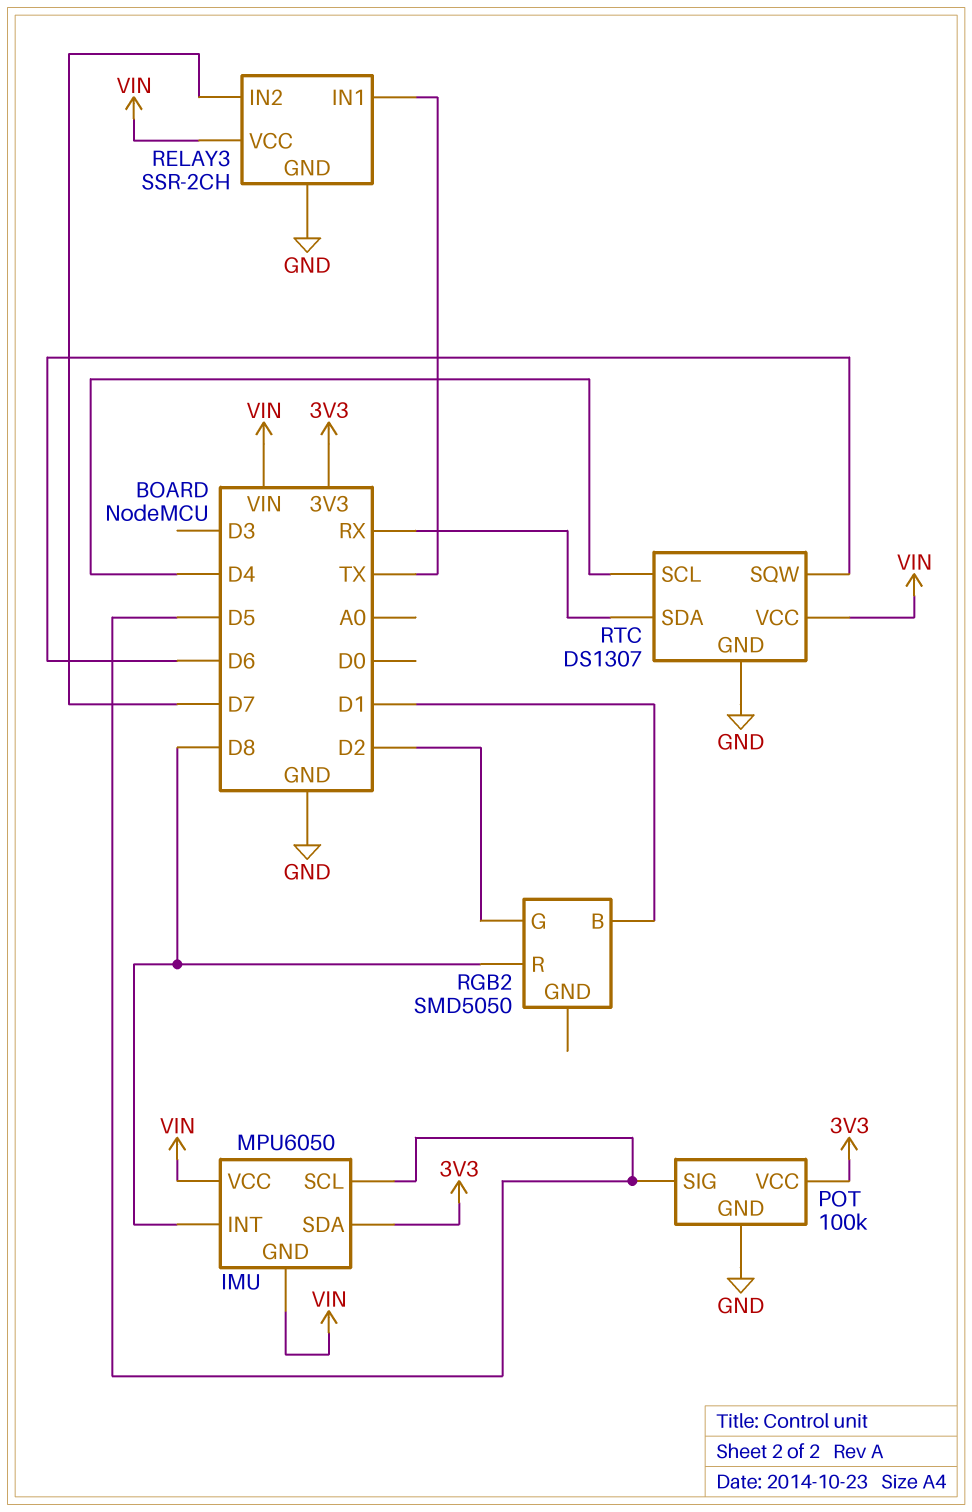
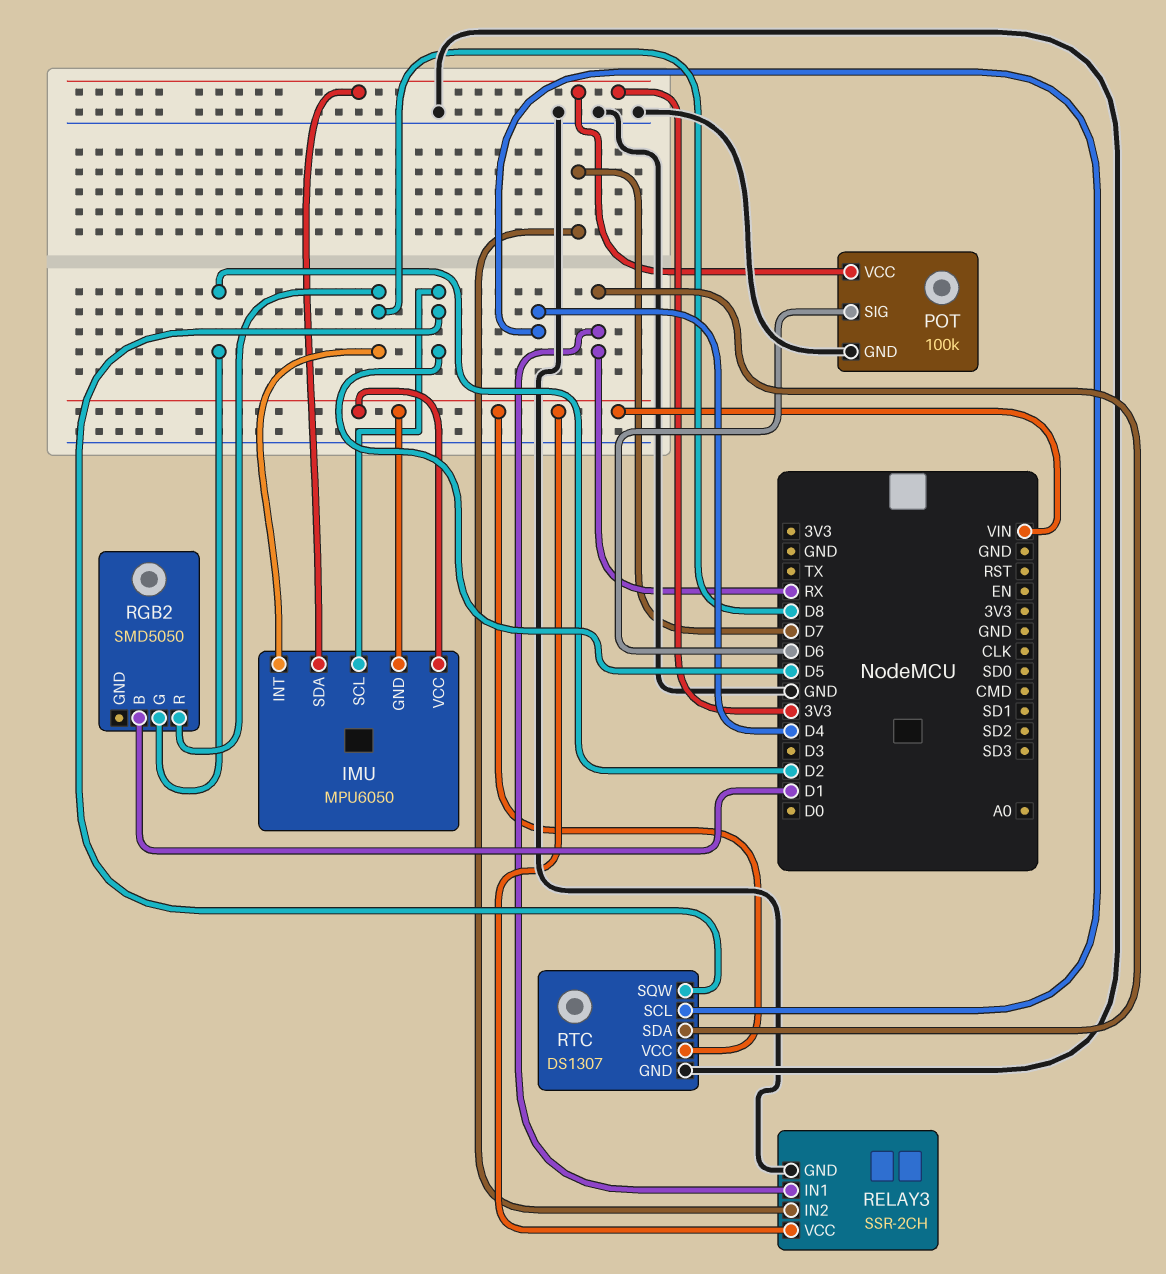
POT pin SIG: D5 -> D6
RELAY3 pin IN1: TX -> RX
RTC pin SQW: D6 -> D5

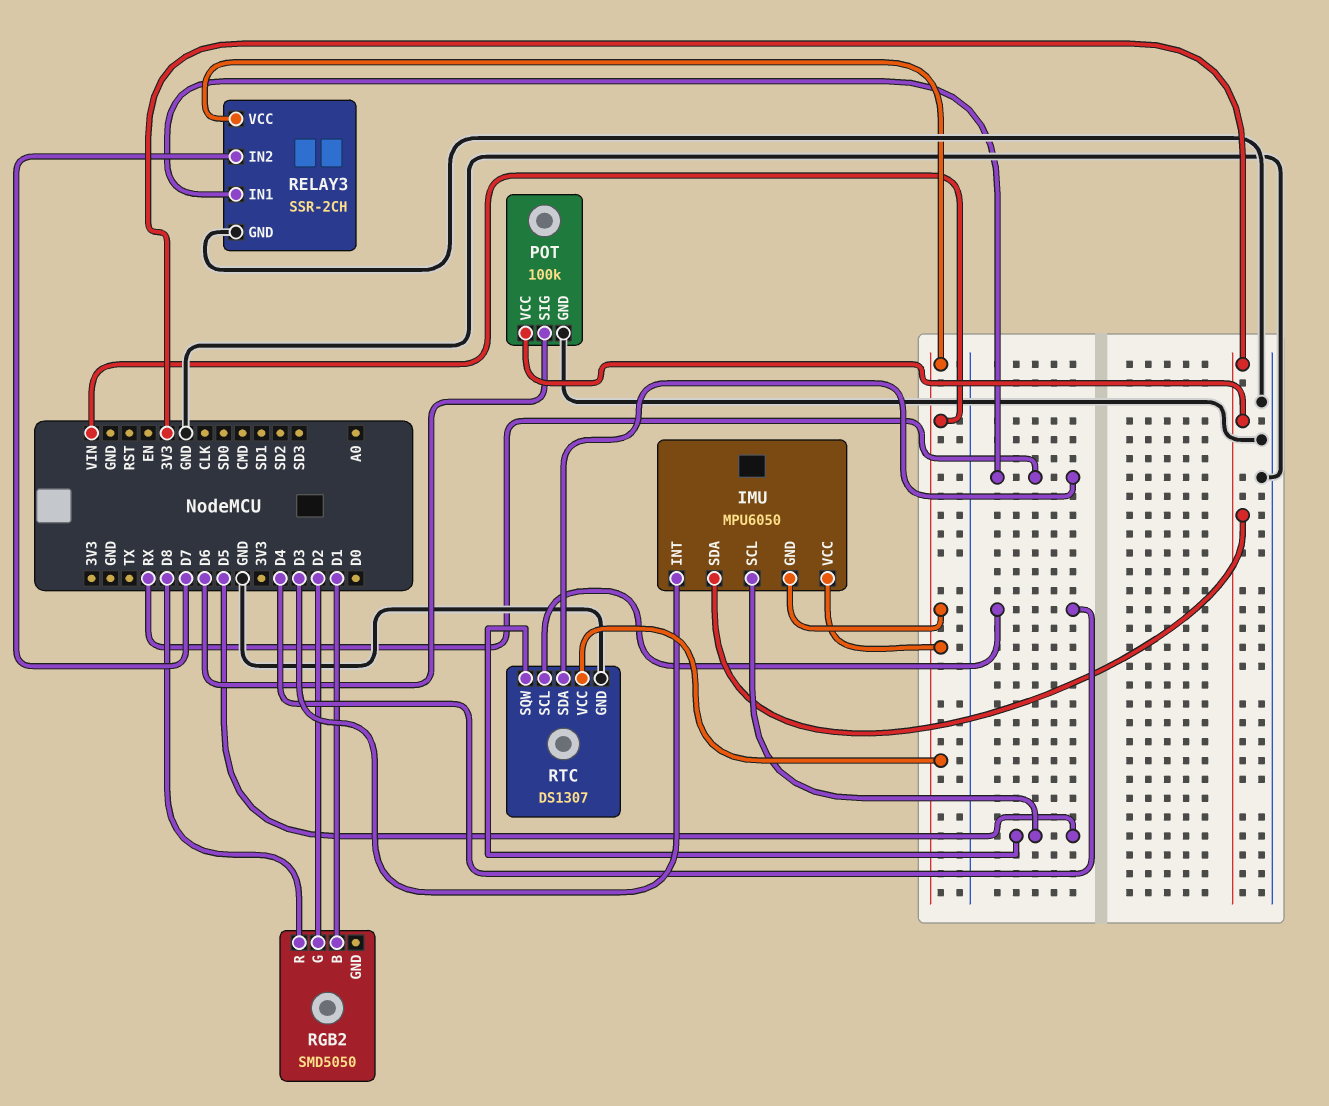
IMU pin INT: D8 -> D3

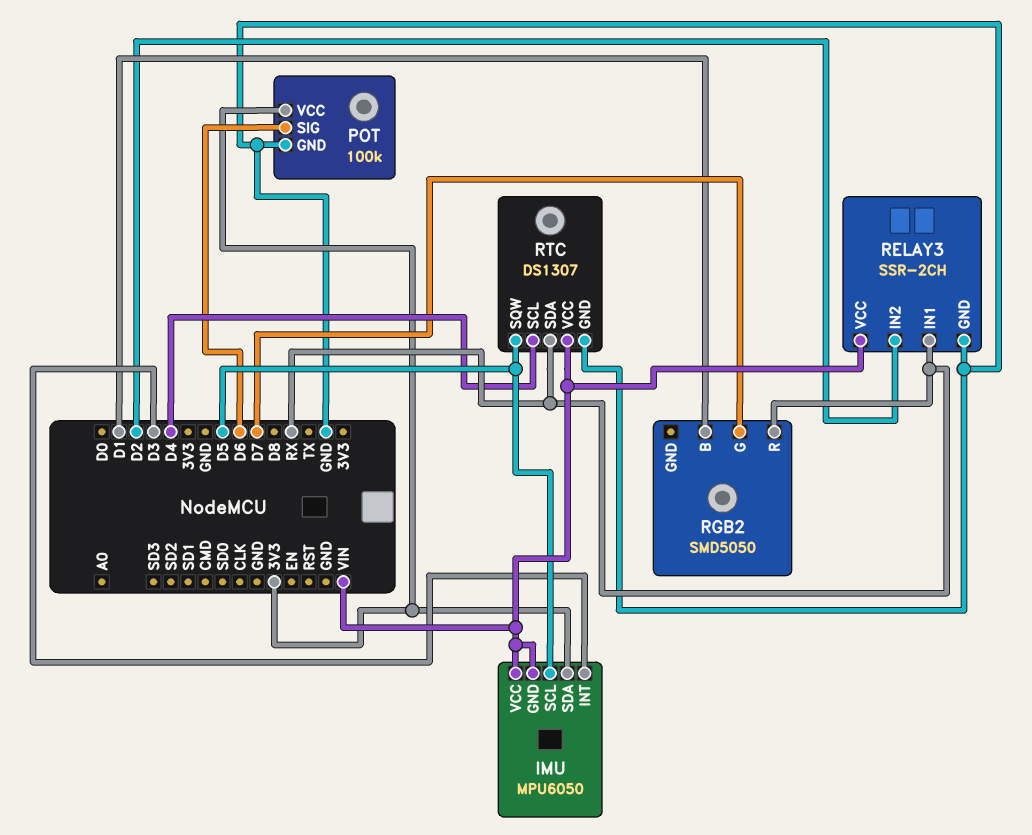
RELAY3 pin IN2: D7 -> D2
RGB2 pin G: D2 -> D7
RGB2 pin R: D8 -> RX

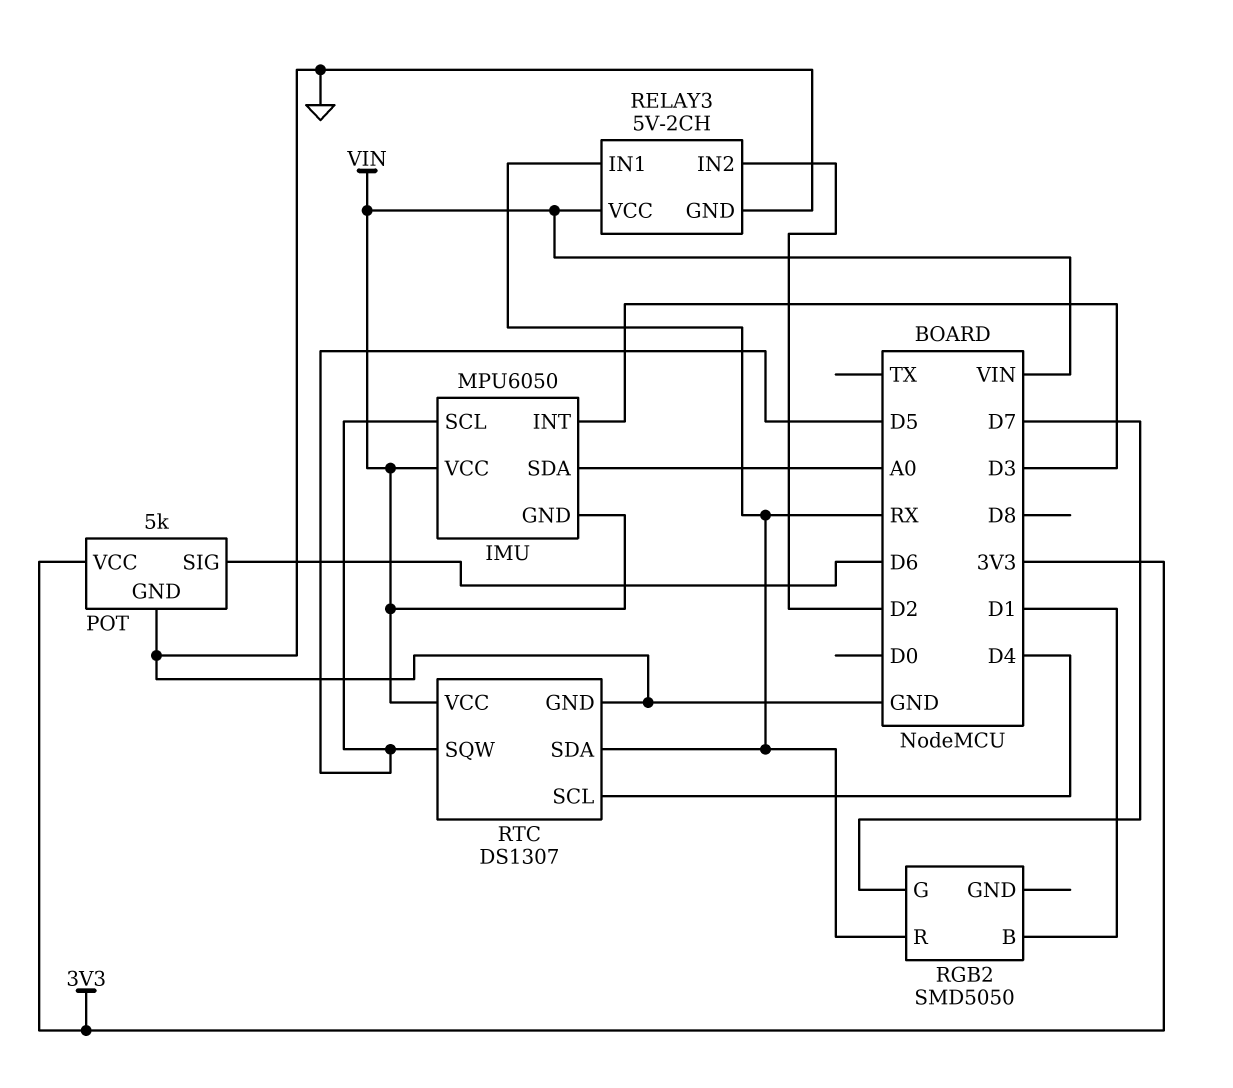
IMU pin SDA: 3V3 -> A0
POT: 100k -> 5k
RELAY3: SSR-2CH -> 5V-2CH

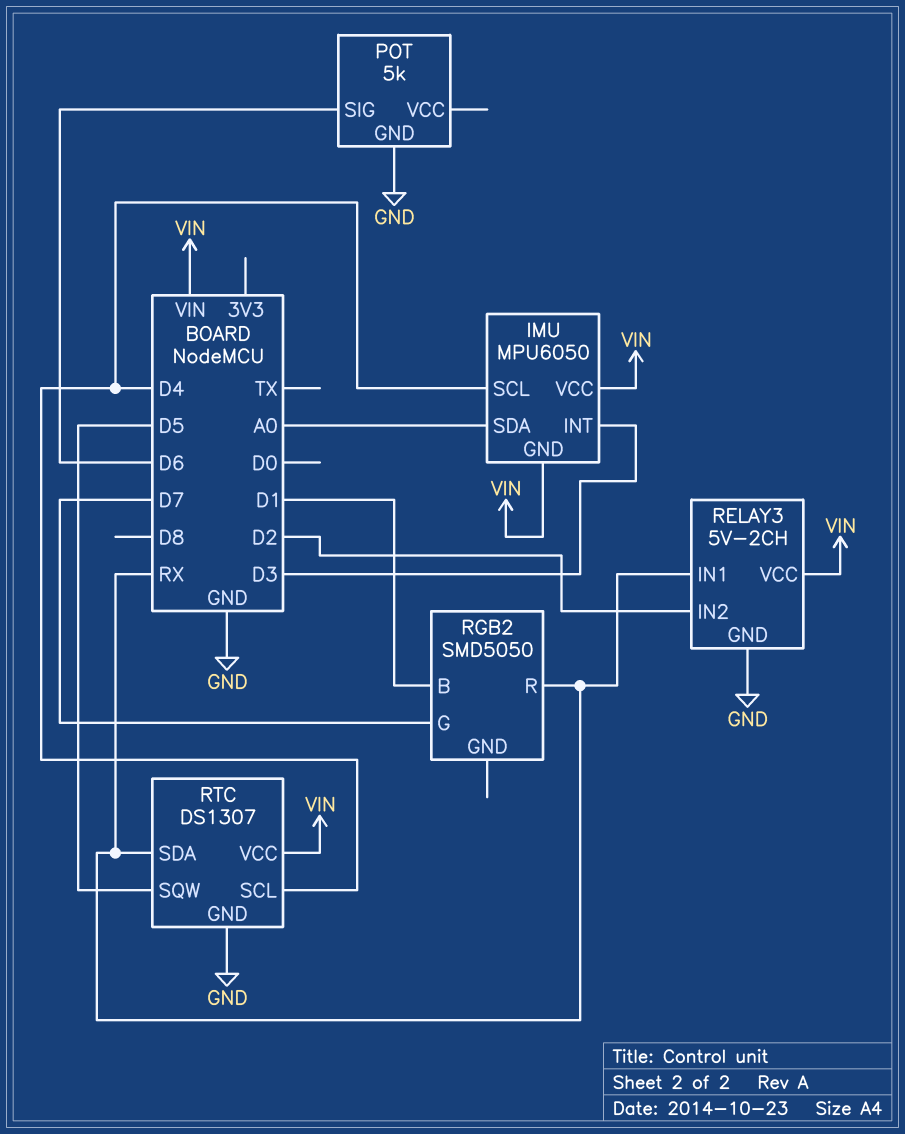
IMU pin SCL: D5 -> D4
POT pin VCC: 3V3 -> none

